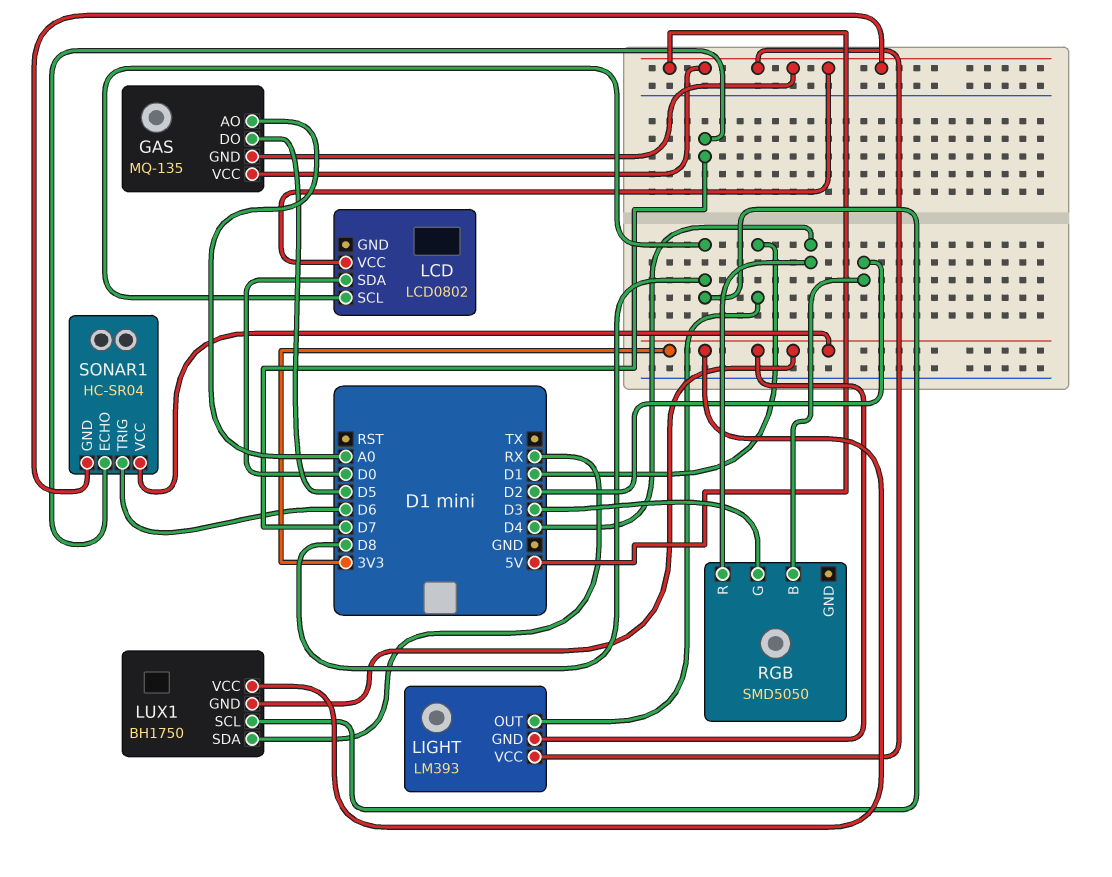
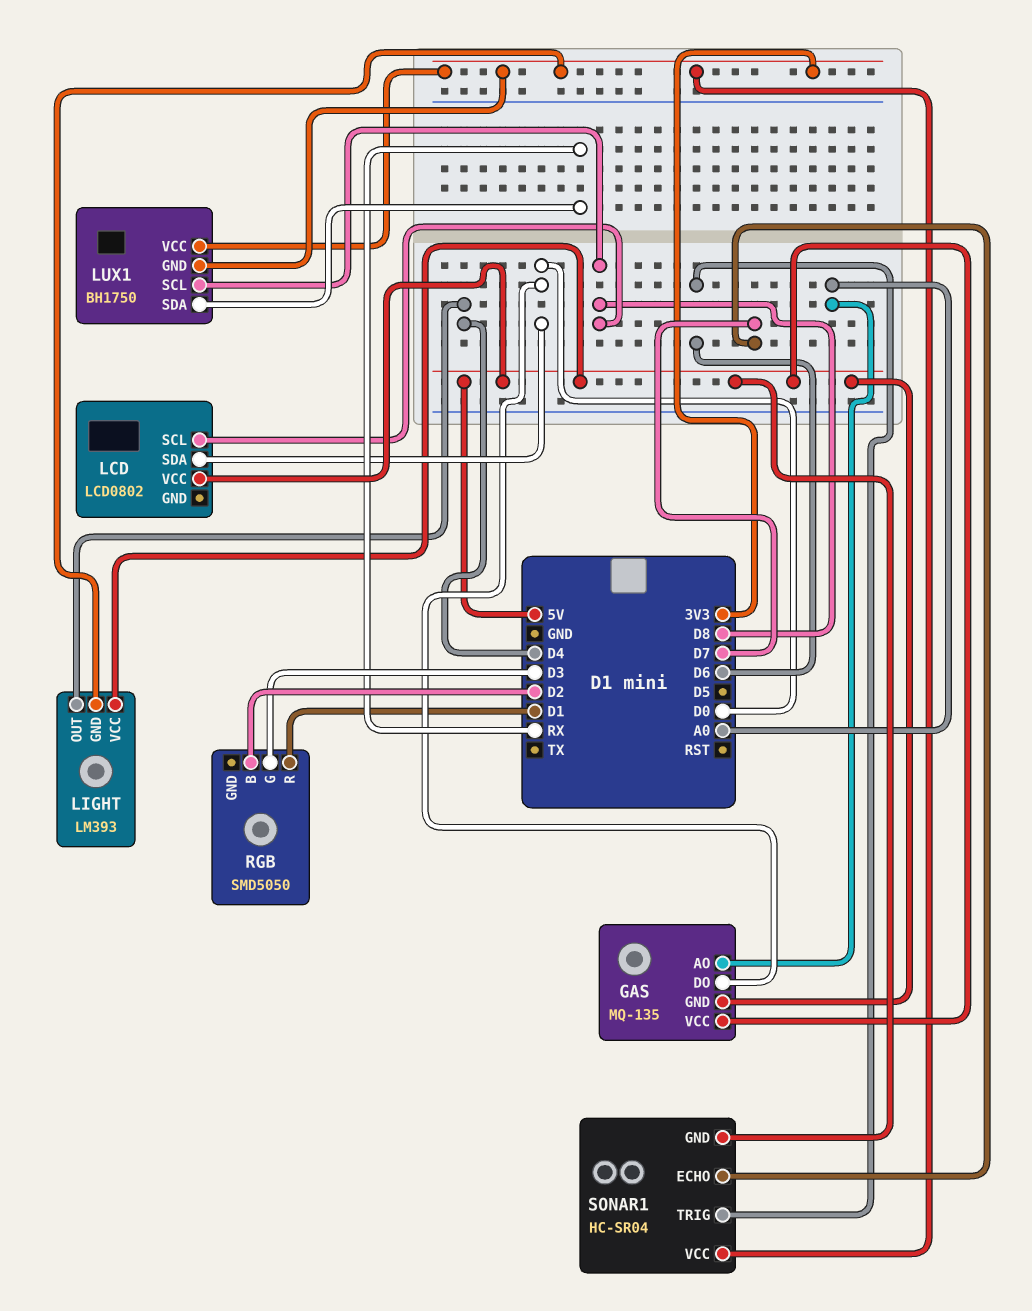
GAS pin DO: D5 -> D0
LIGHT pin OUT: D1 -> D4
RGB pin R: D4 -> D1

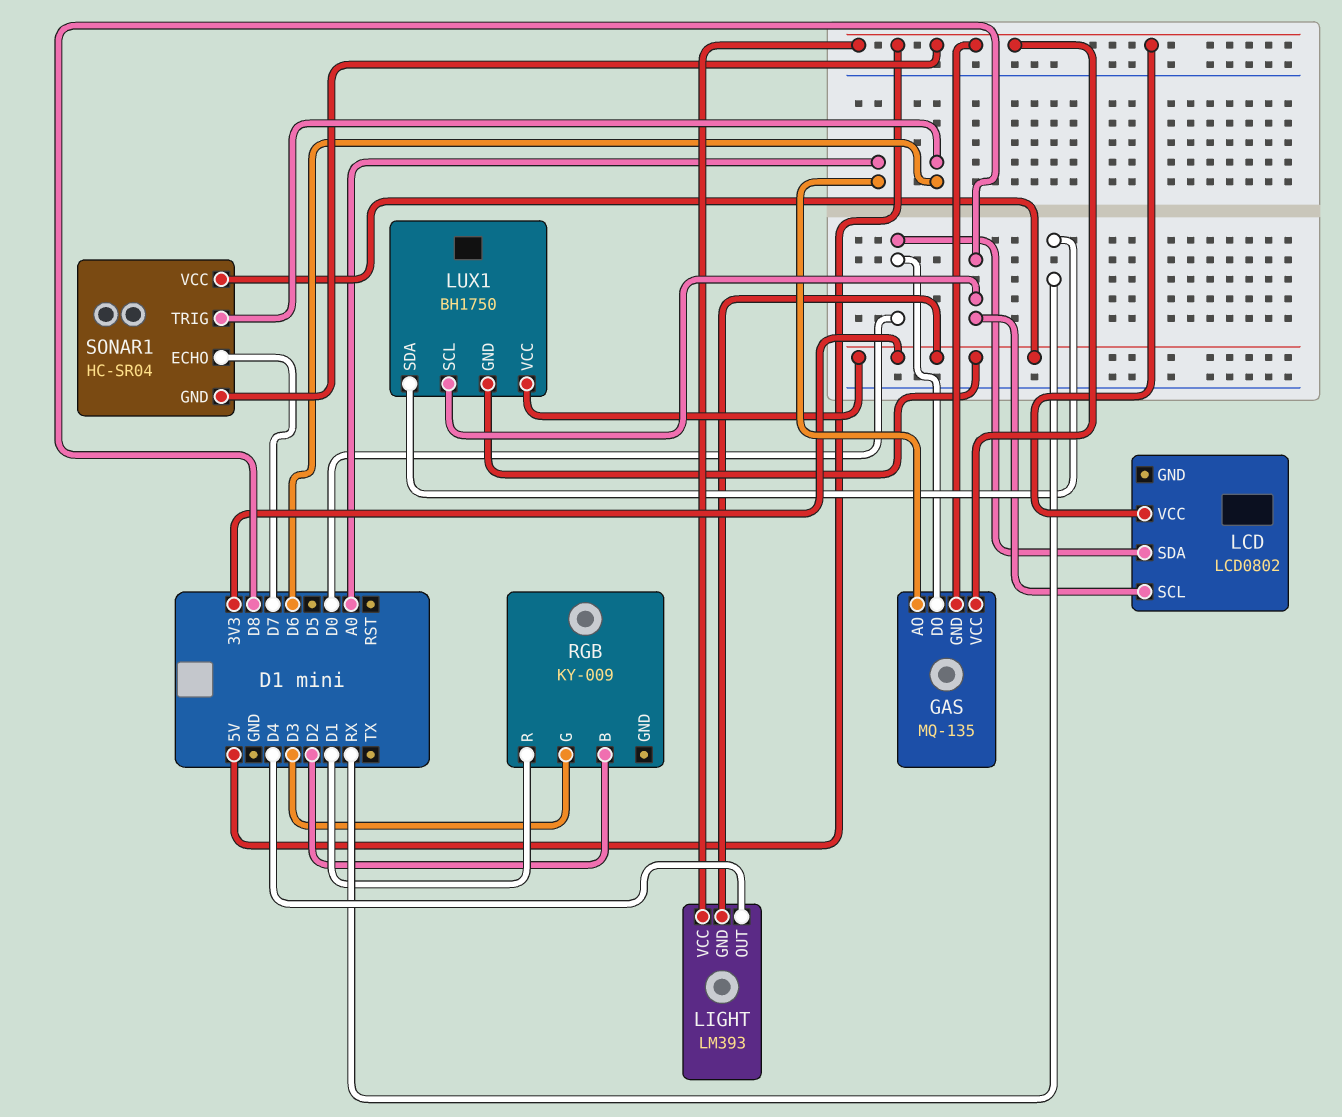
RGB: SMD5050 -> KY-009

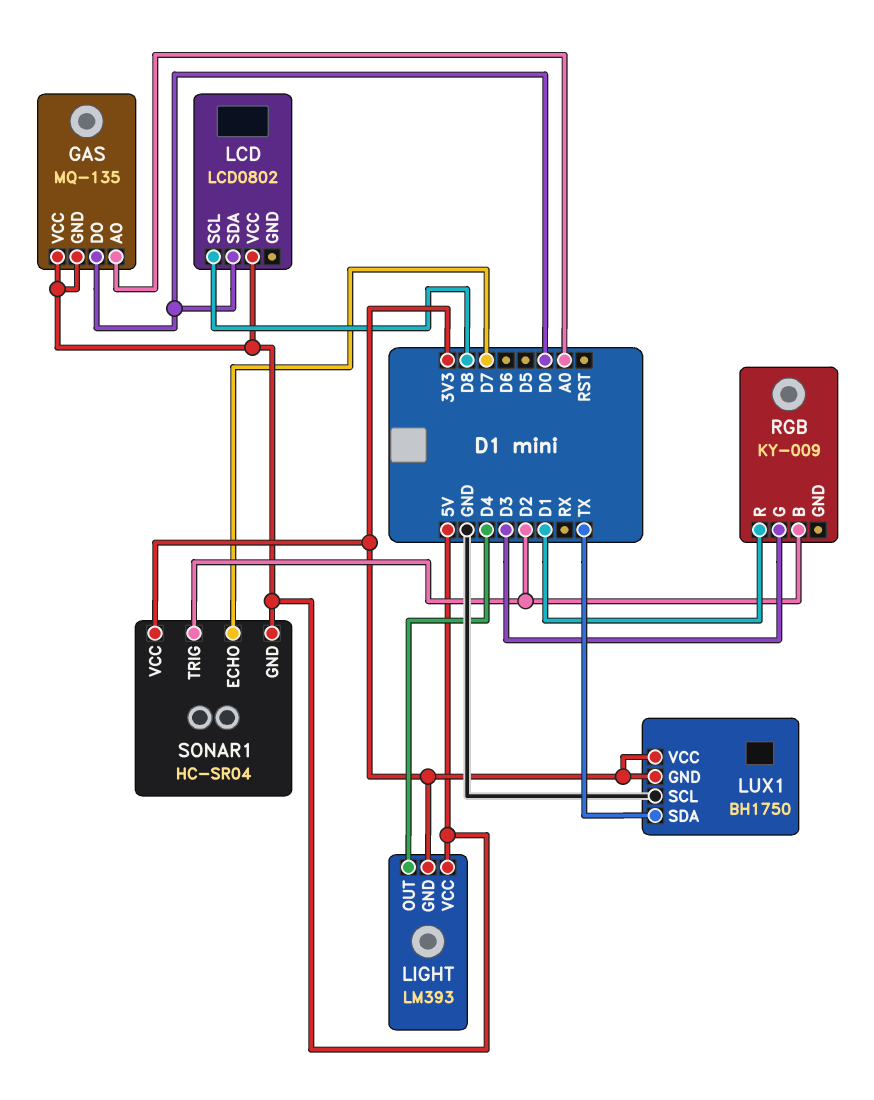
LUX1 pin SCL: D8 -> GND
LUX1 pin SDA: RX -> TX
SONAR1 pin TRIG: D6 -> D2

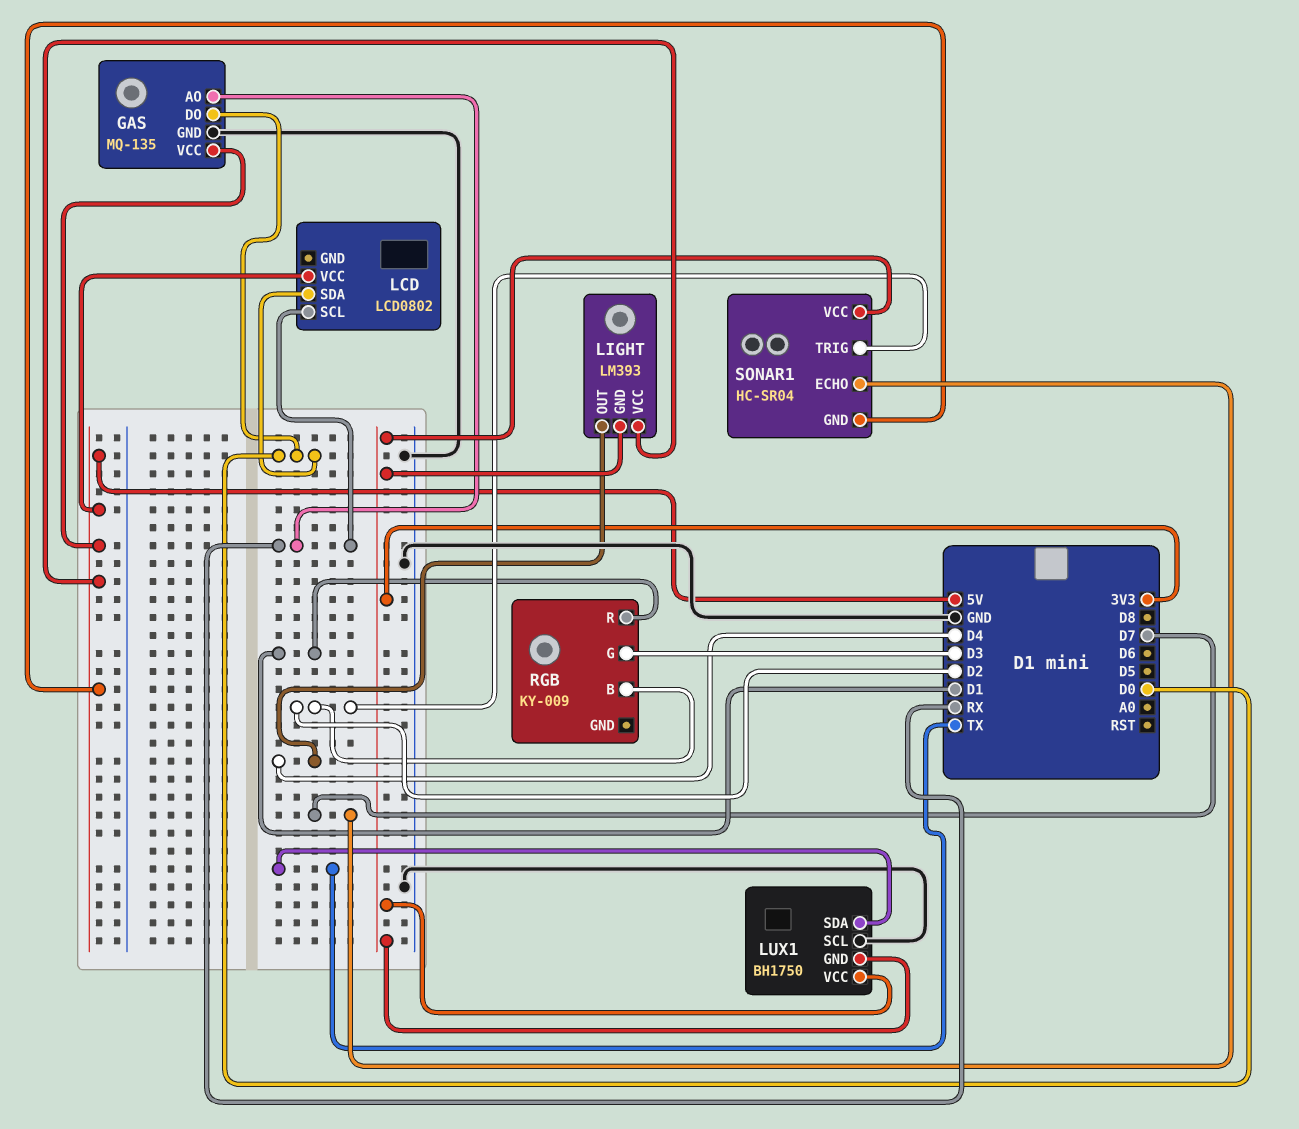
GAS pin AO: A0 -> RX
GAS pin GND: 5V -> GND
LCD pin SCL: D8 -> RX

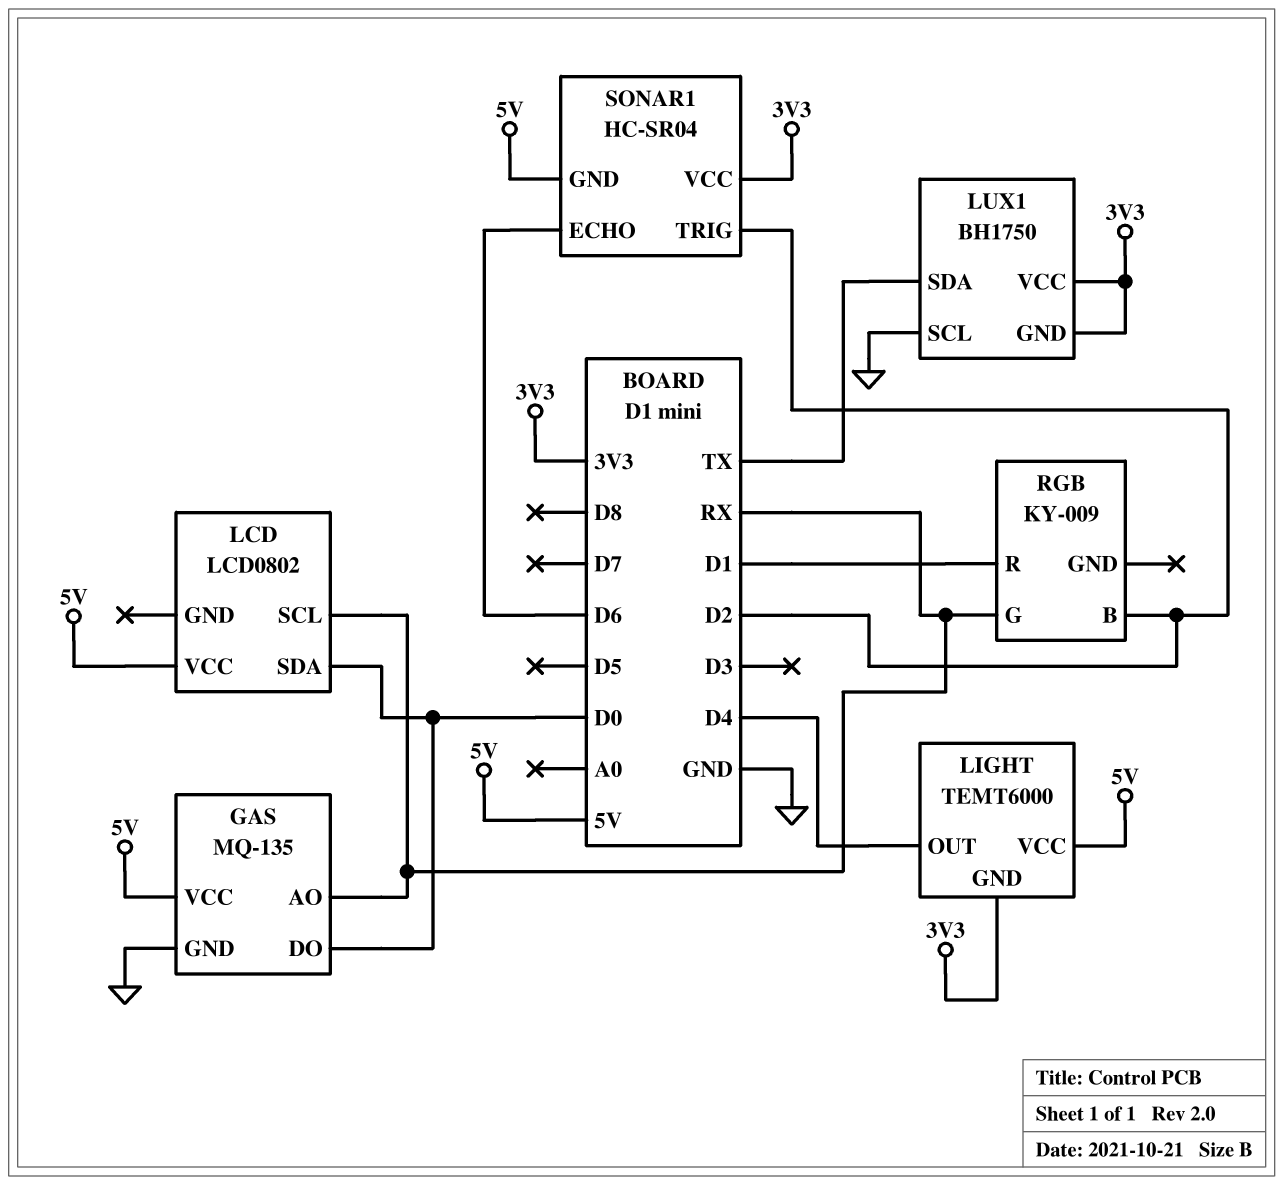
LIGHT: LM393 -> TEMT6000
RGB pin G: D3 -> RX
SONAR1 pin ECHO: D7 -> D6

